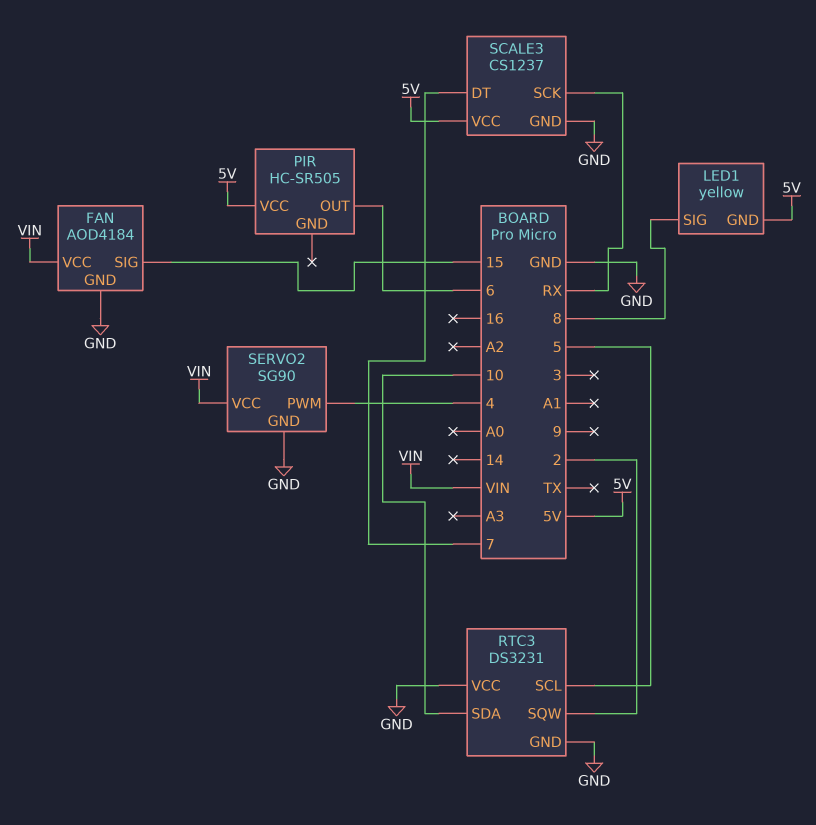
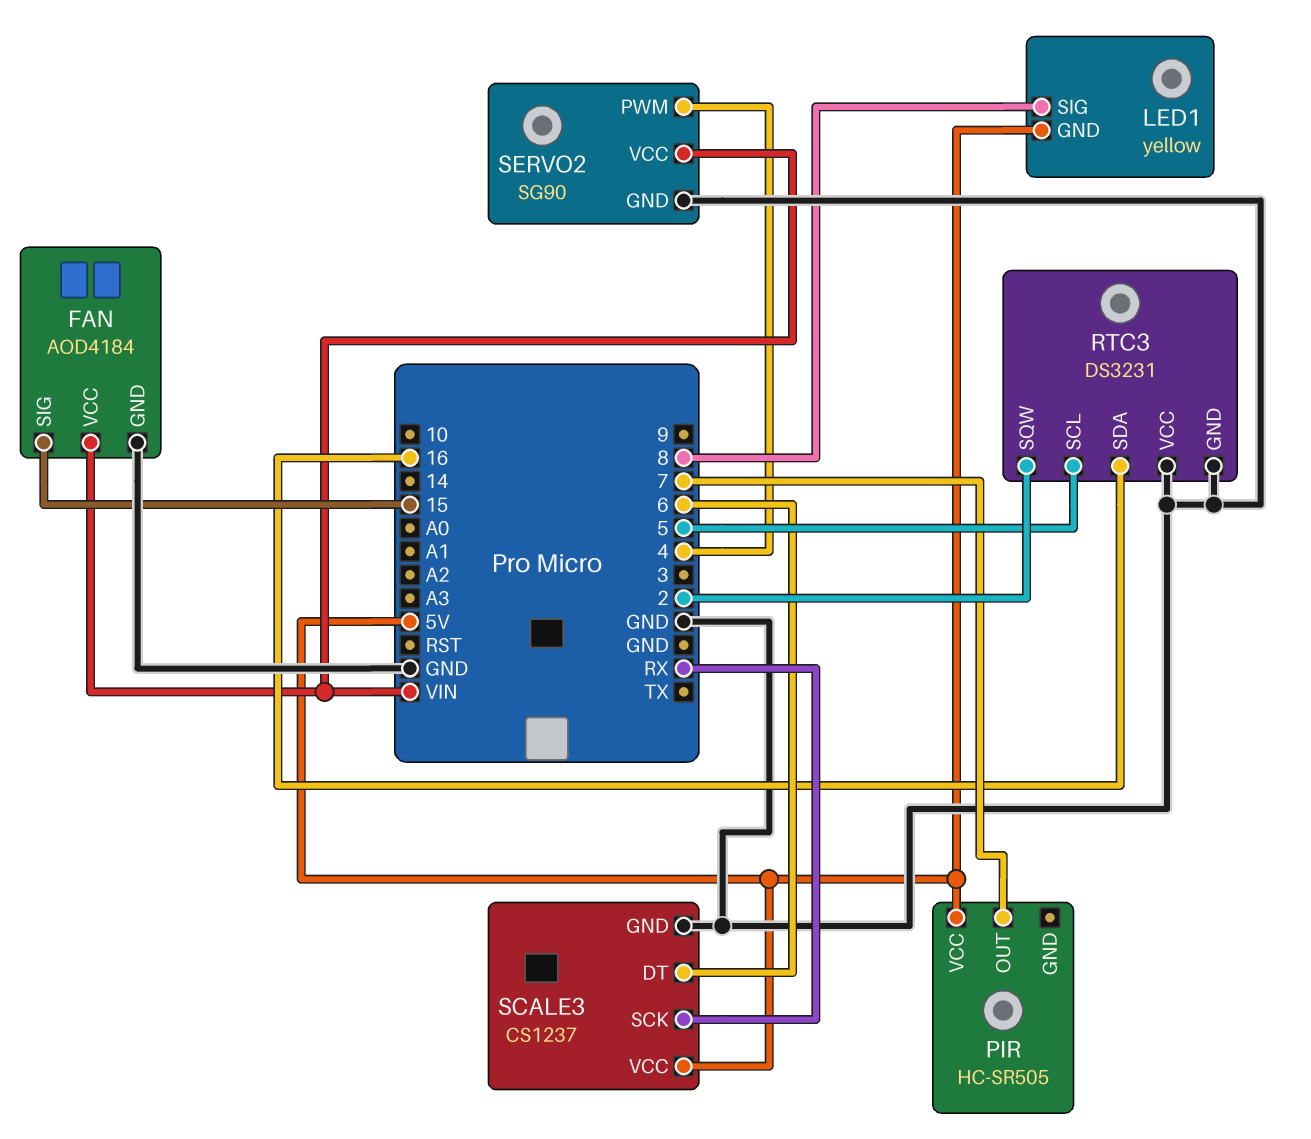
PIR pin OUT: 6 -> 7
RTC3 pin SDA: 10 -> 16
SCALE3 pin DT: 7 -> 6

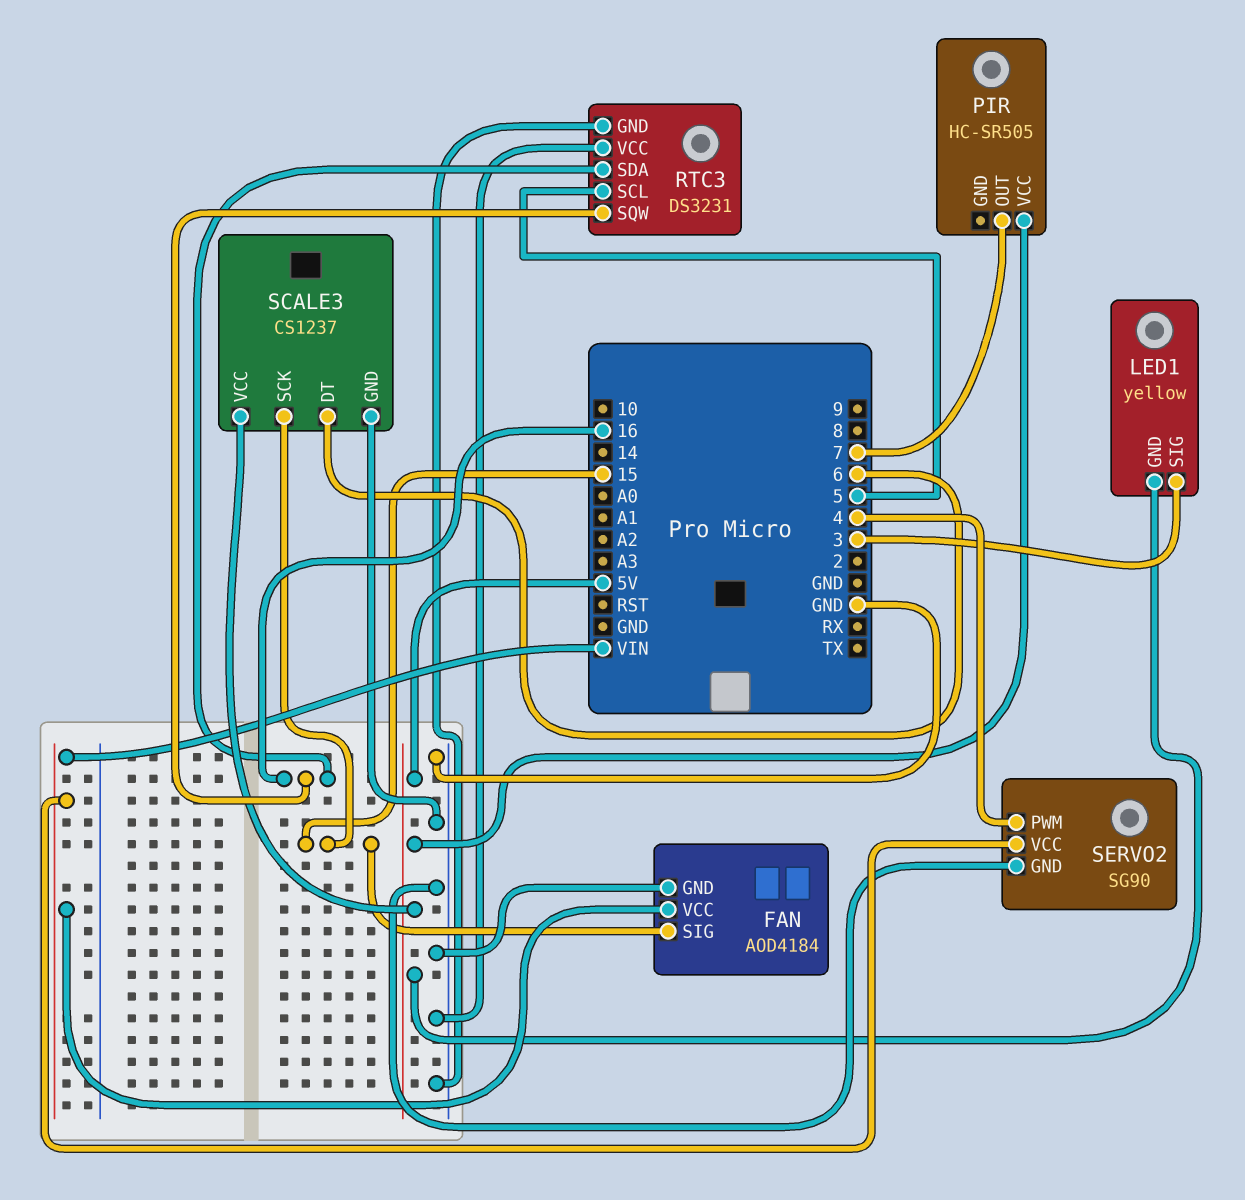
LED1 pin SIG: 8 -> 3
RTC3 pin SQW: 2 -> 16
SCALE3 pin SCK: RX -> 15

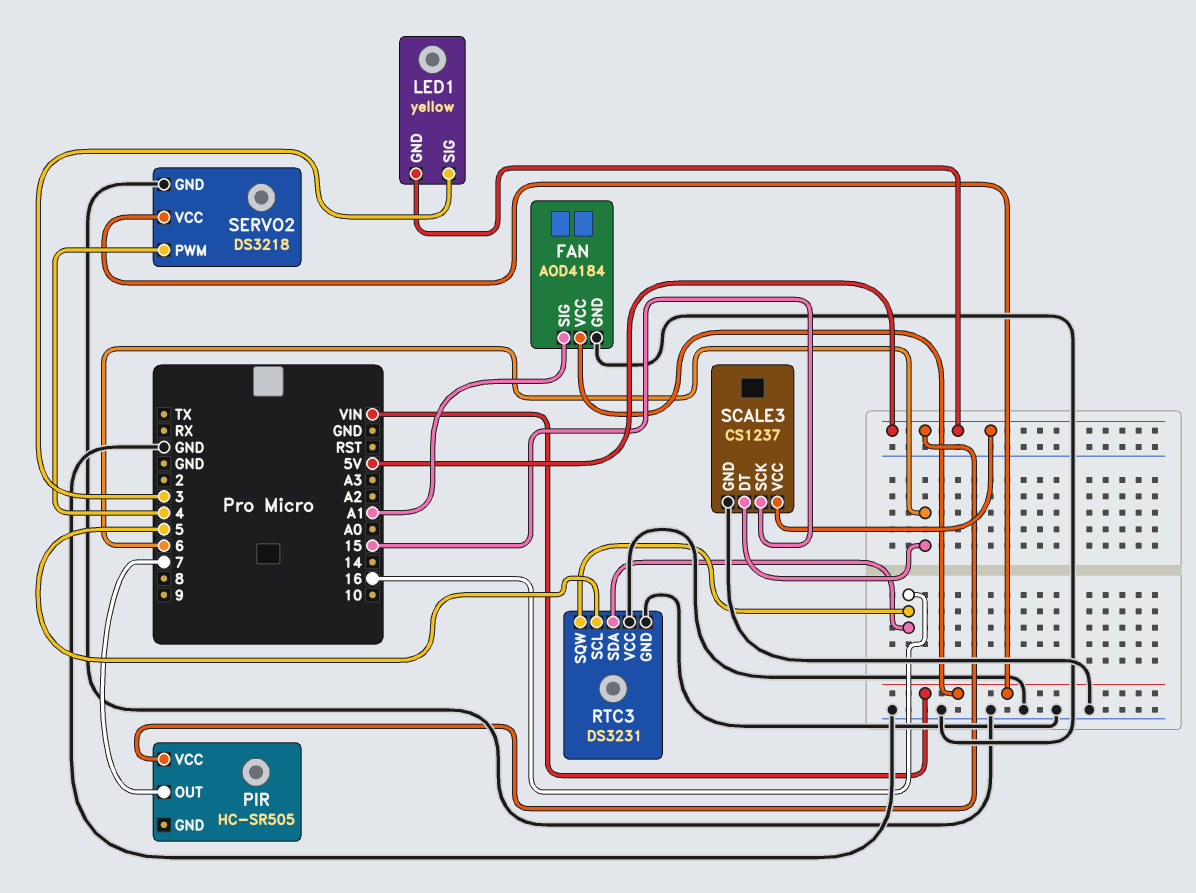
FAN pin SIG: 15 -> A1
SERVO2: SG90 -> DS3218

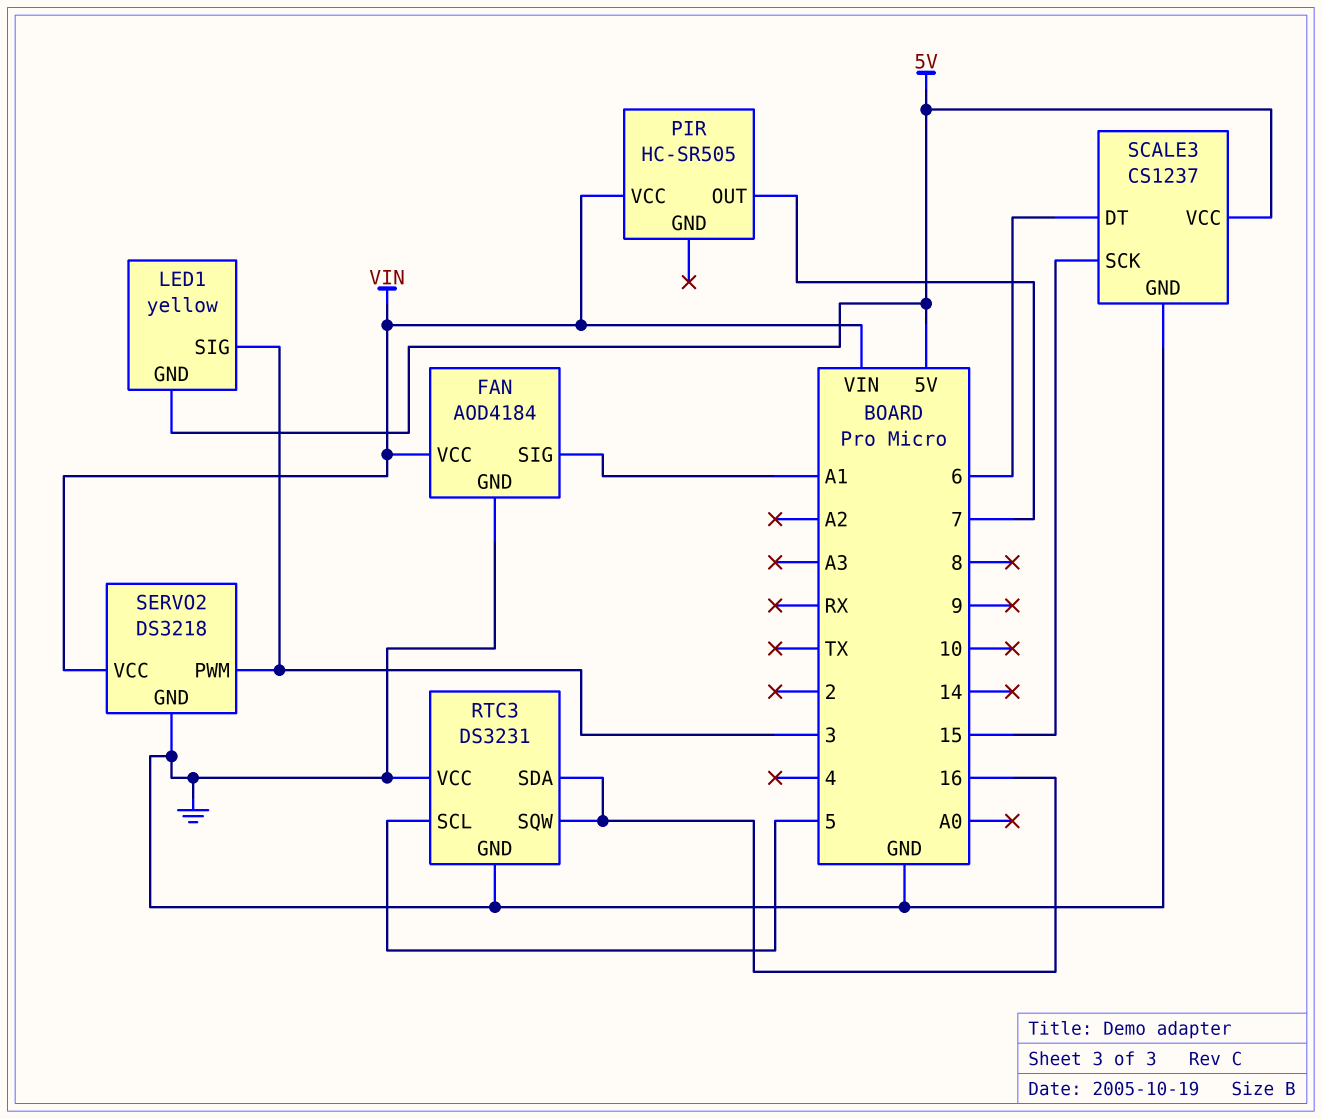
PIR pin VCC: 5V -> VIN
SERVO2 pin PWM: 4 -> 3

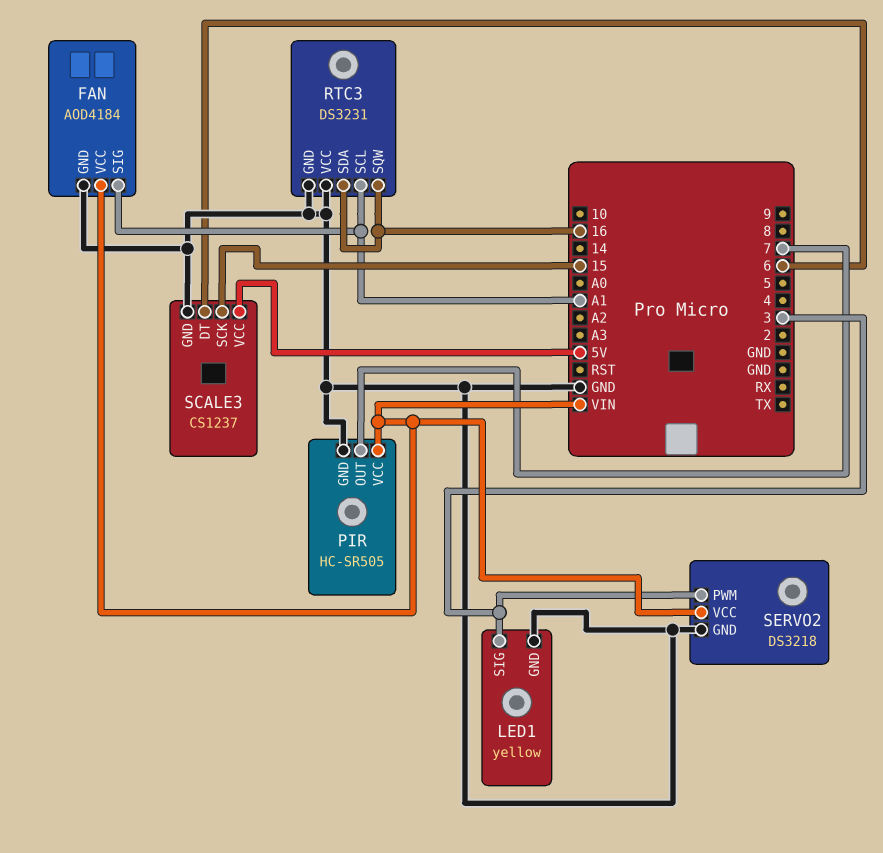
LED1 pin GND: 5V -> GND
PIR pin GND: none -> GND
RTC3 pin SCL: 5 -> A1

